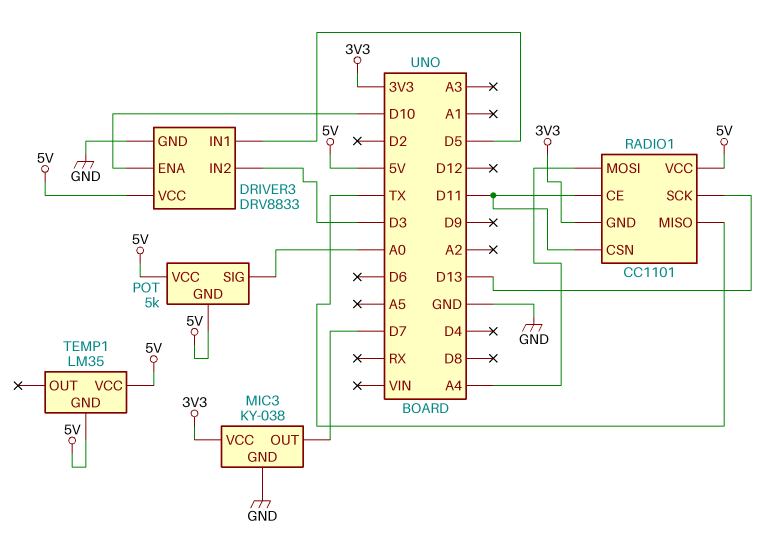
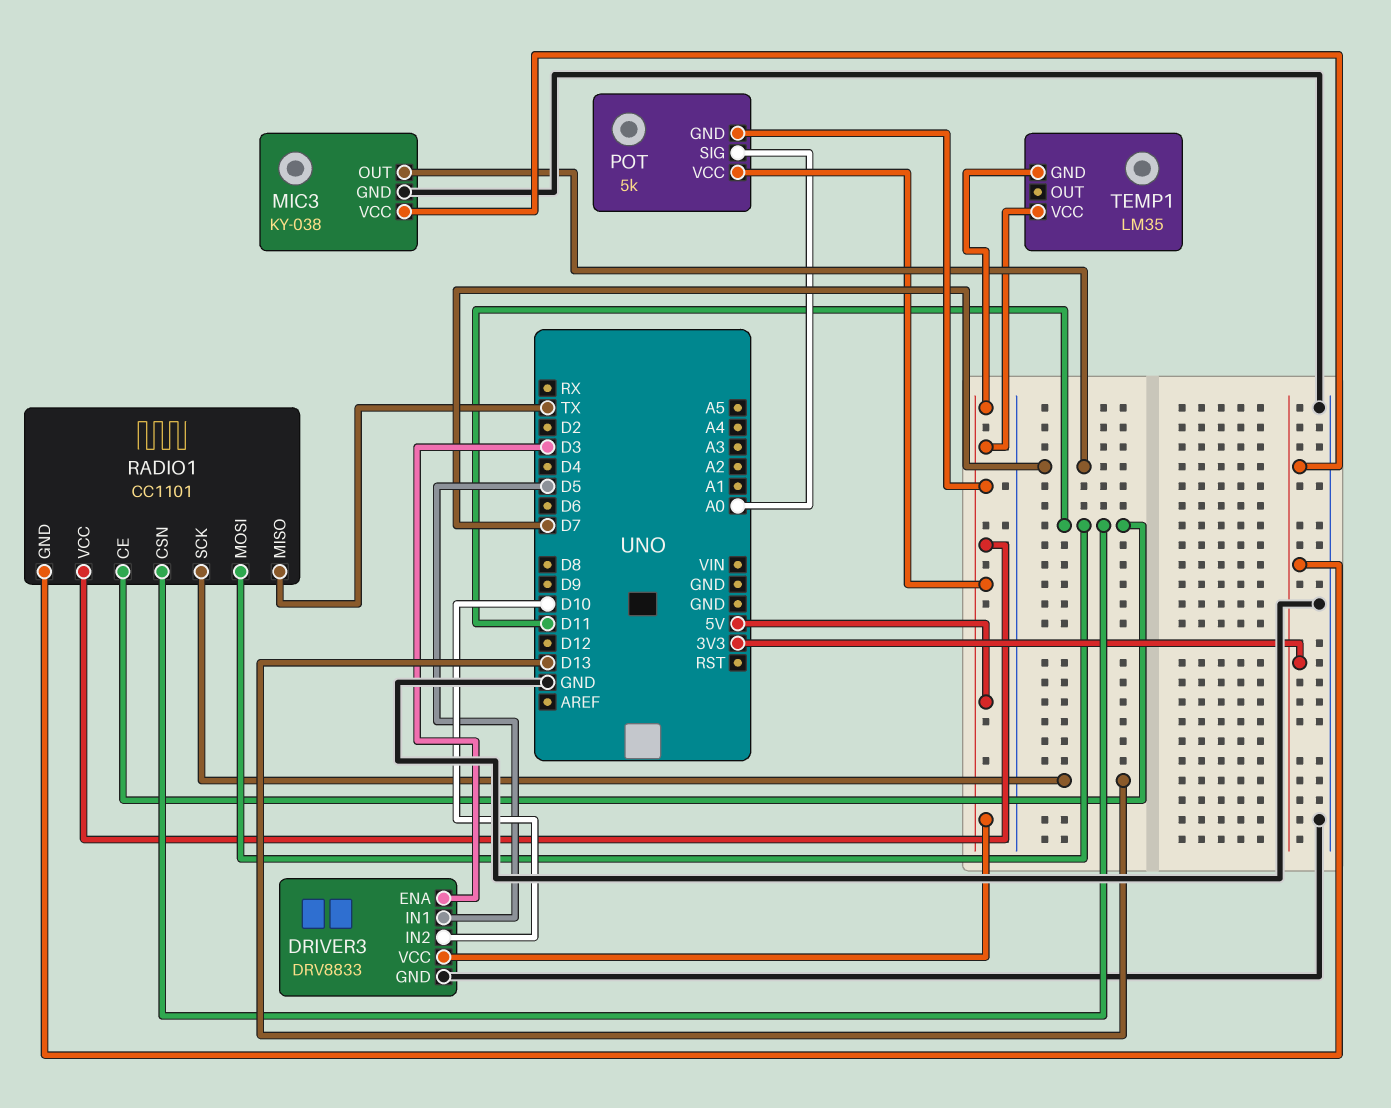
DRIVER3 pin ENA: D10 -> D3
DRIVER3 pin IN2: D3 -> D10
RADIO1 pin MOSI: A4 -> D11

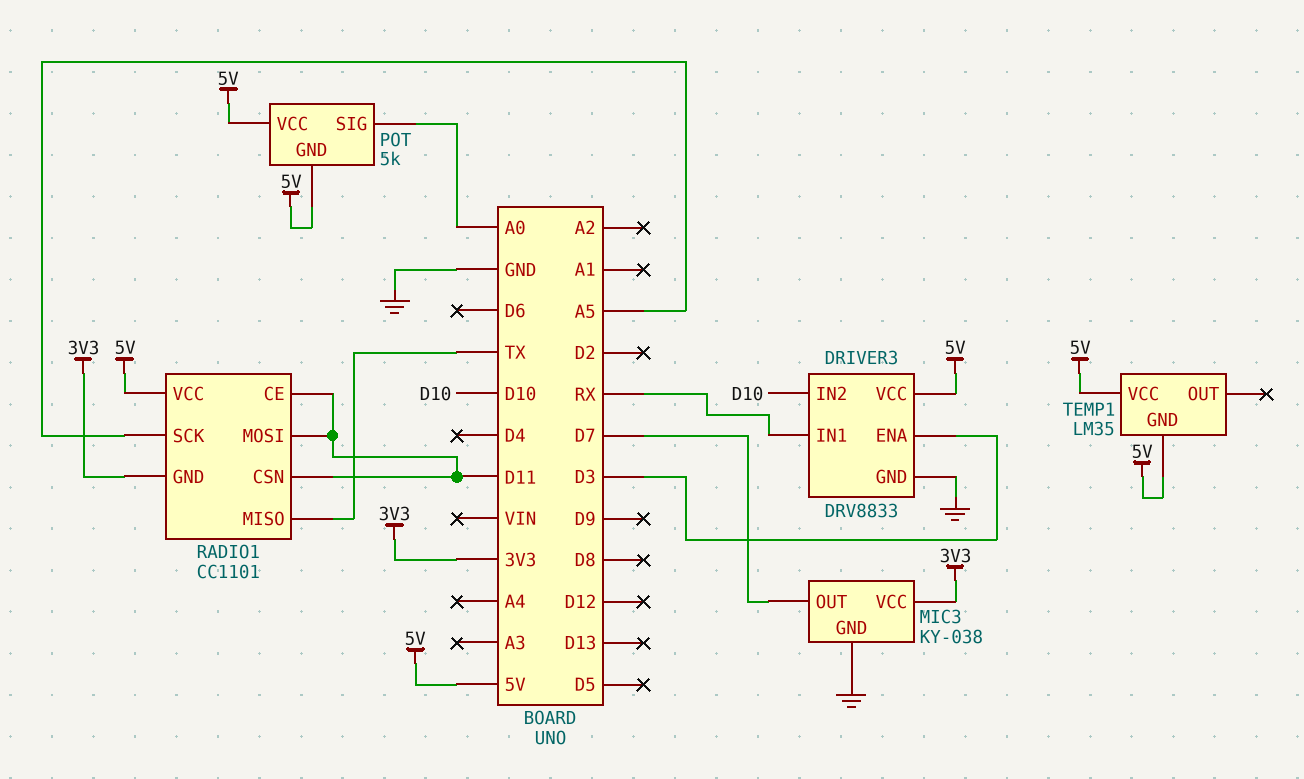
DRIVER3 pin IN1: D5 -> RX
RADIO1 pin SCK: D13 -> A5

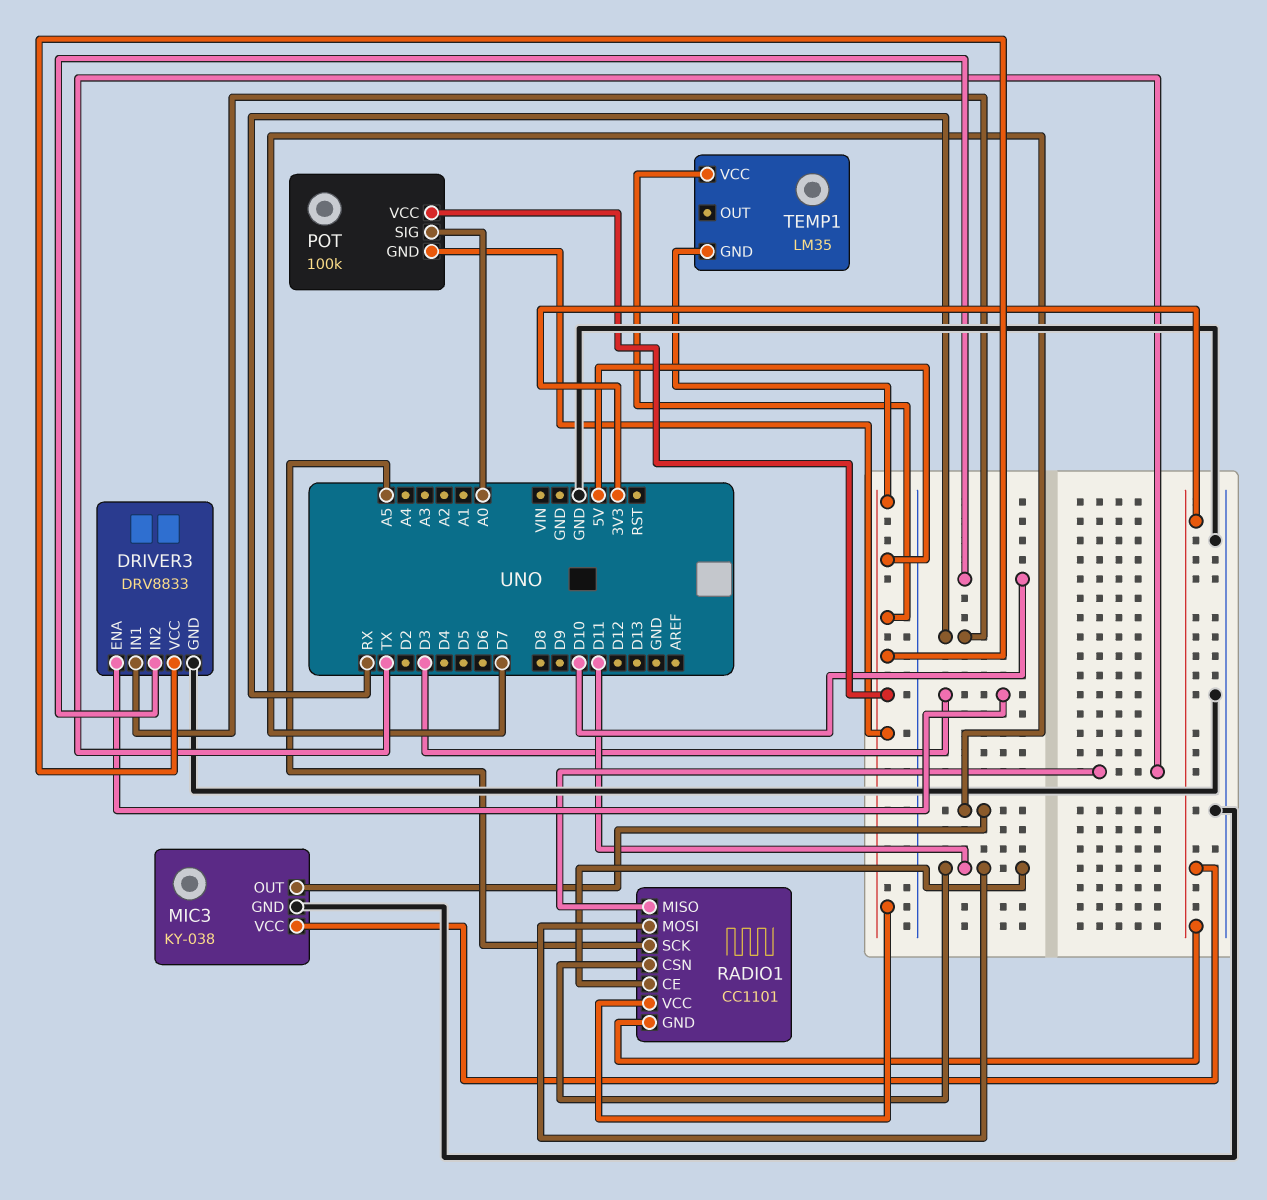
POT: 5k -> 100k

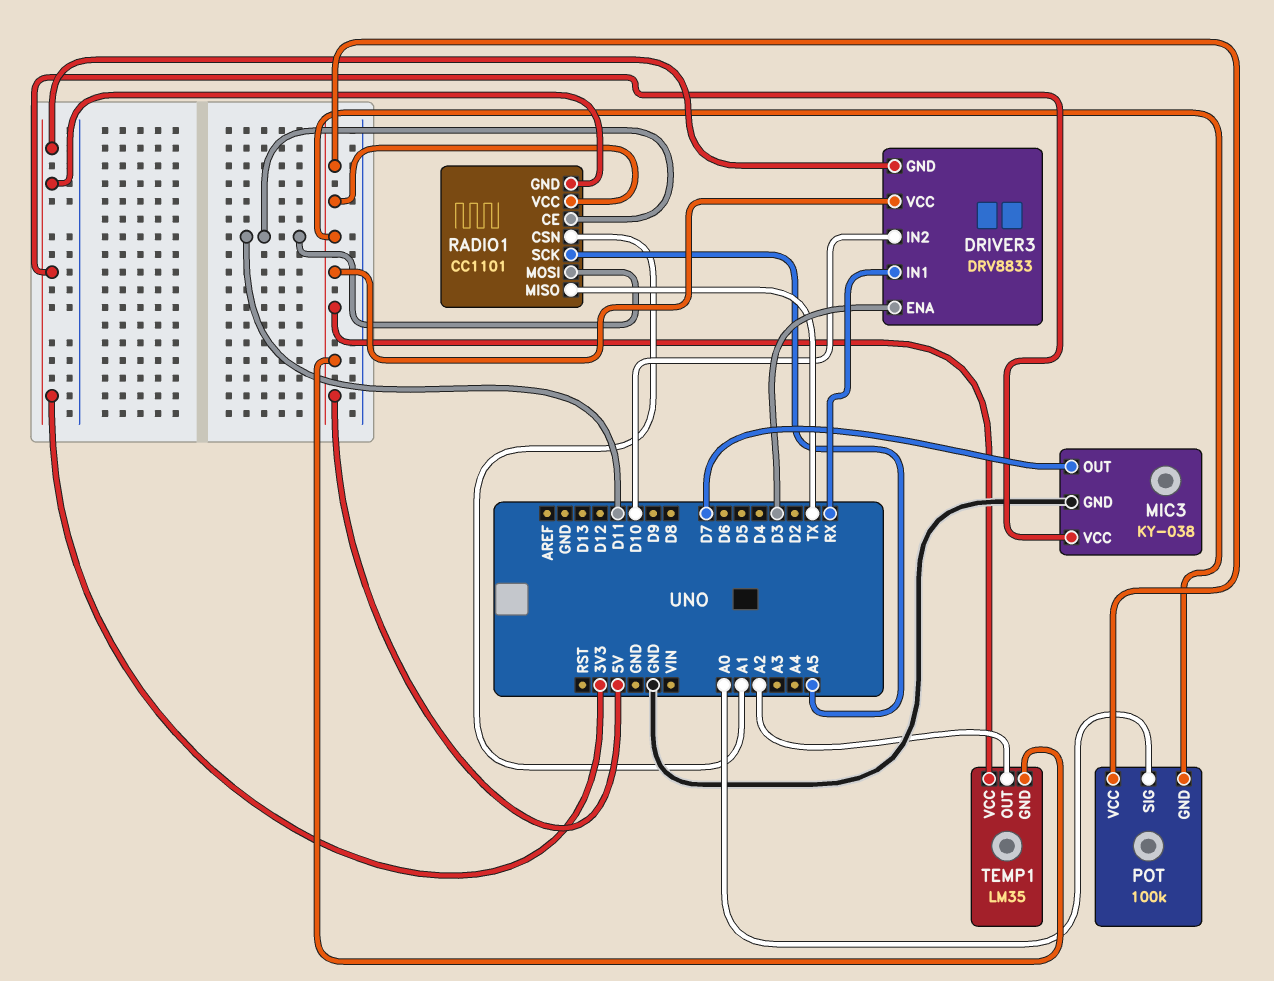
DRIVER3 pin GND: GND -> 3V3
RADIO1 pin CSN: D11 -> A1
TEMP1 pin OUT: none -> A2

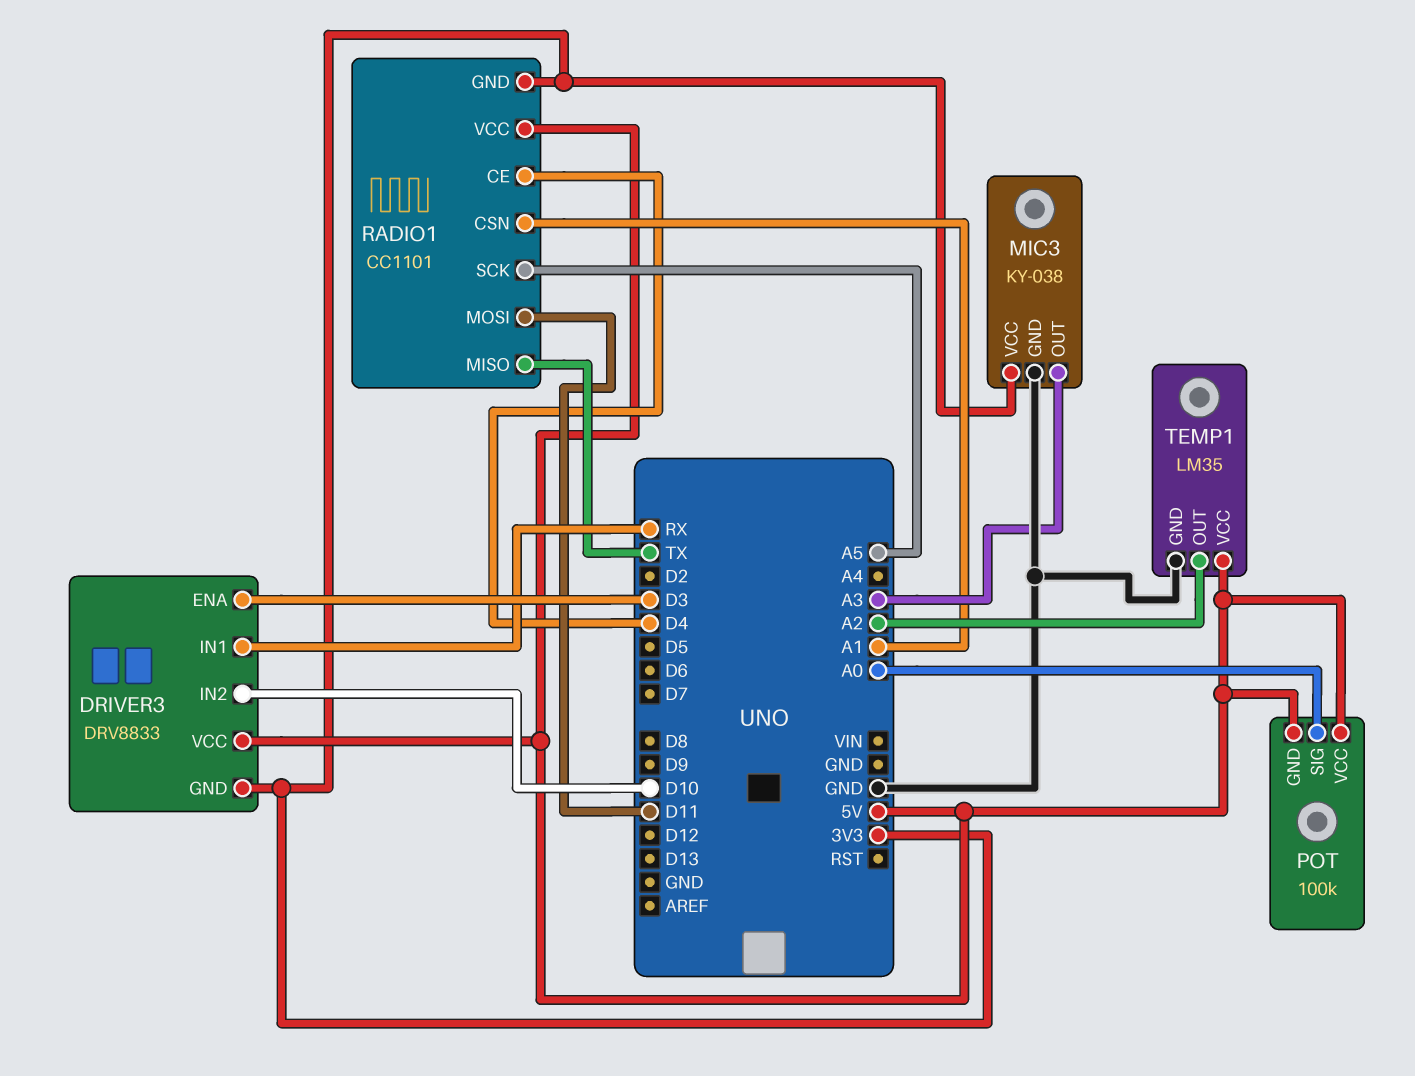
MIC3 pin OUT: D7 -> A3
RADIO1 pin CE: D11 -> D4
TEMP1 pin GND: 5V -> GND

